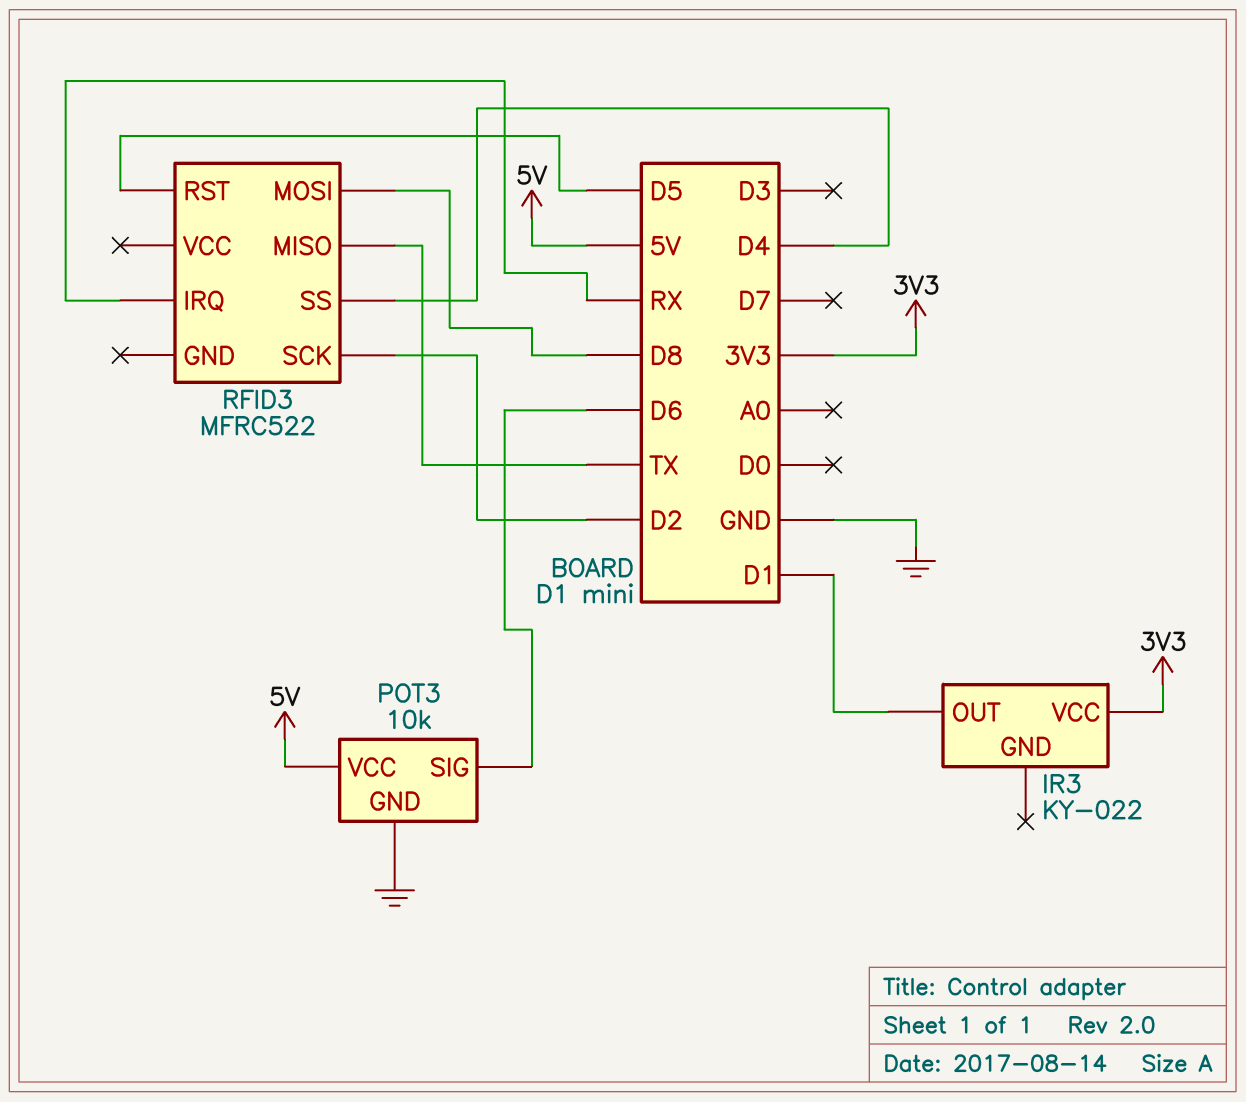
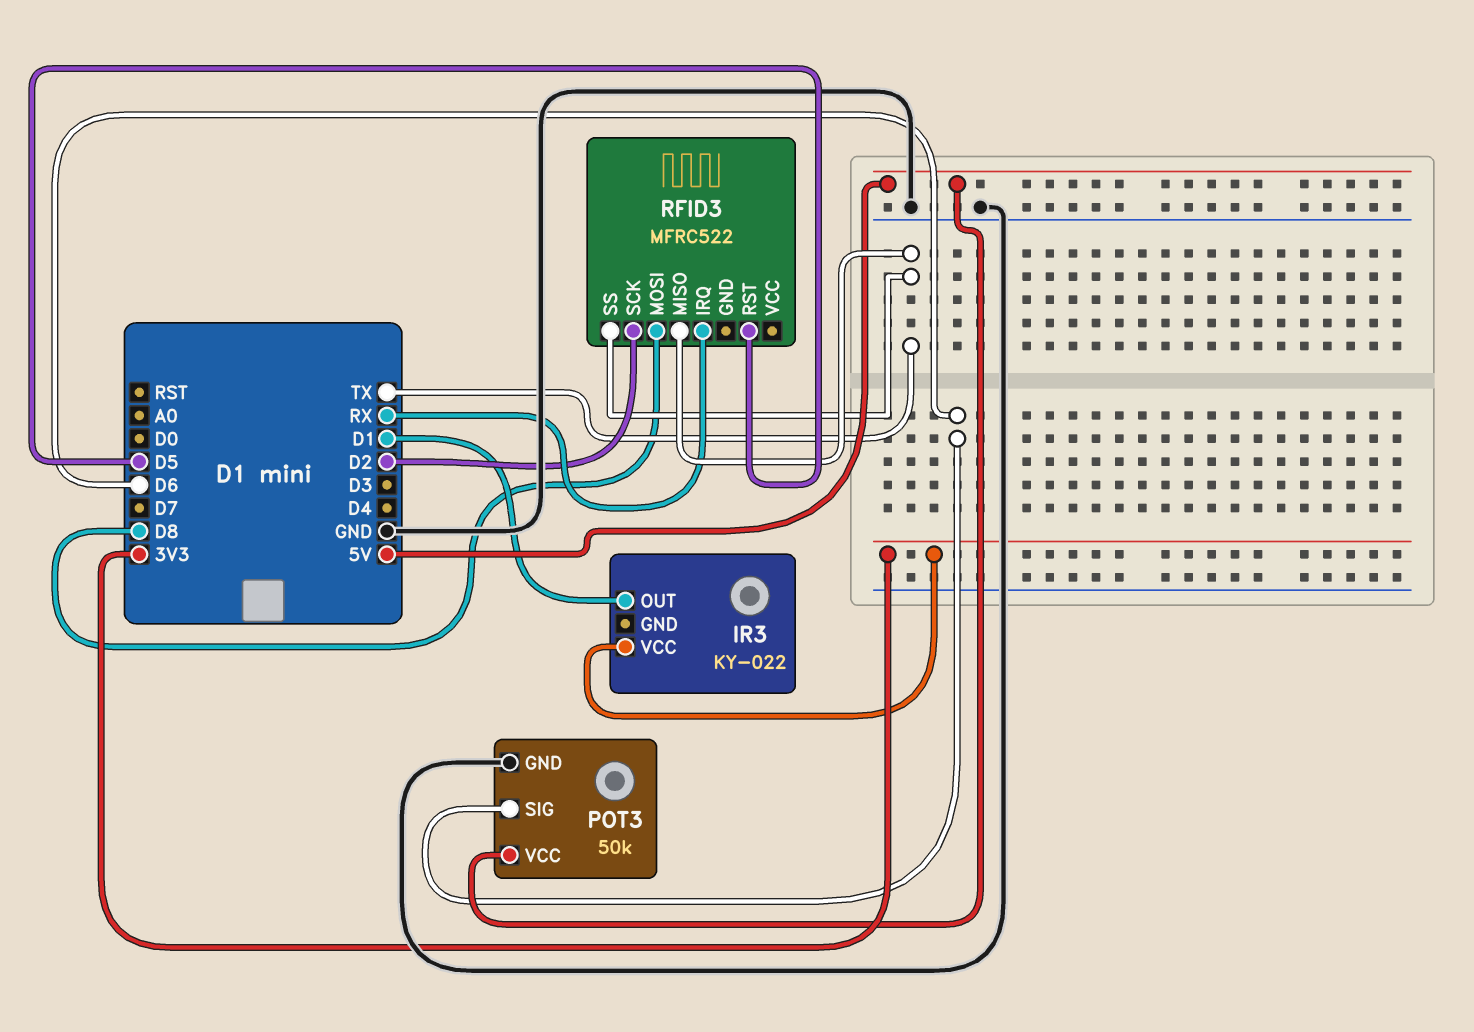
POT3: 10k -> 50k
RFID3 pin SS: D4 -> TX

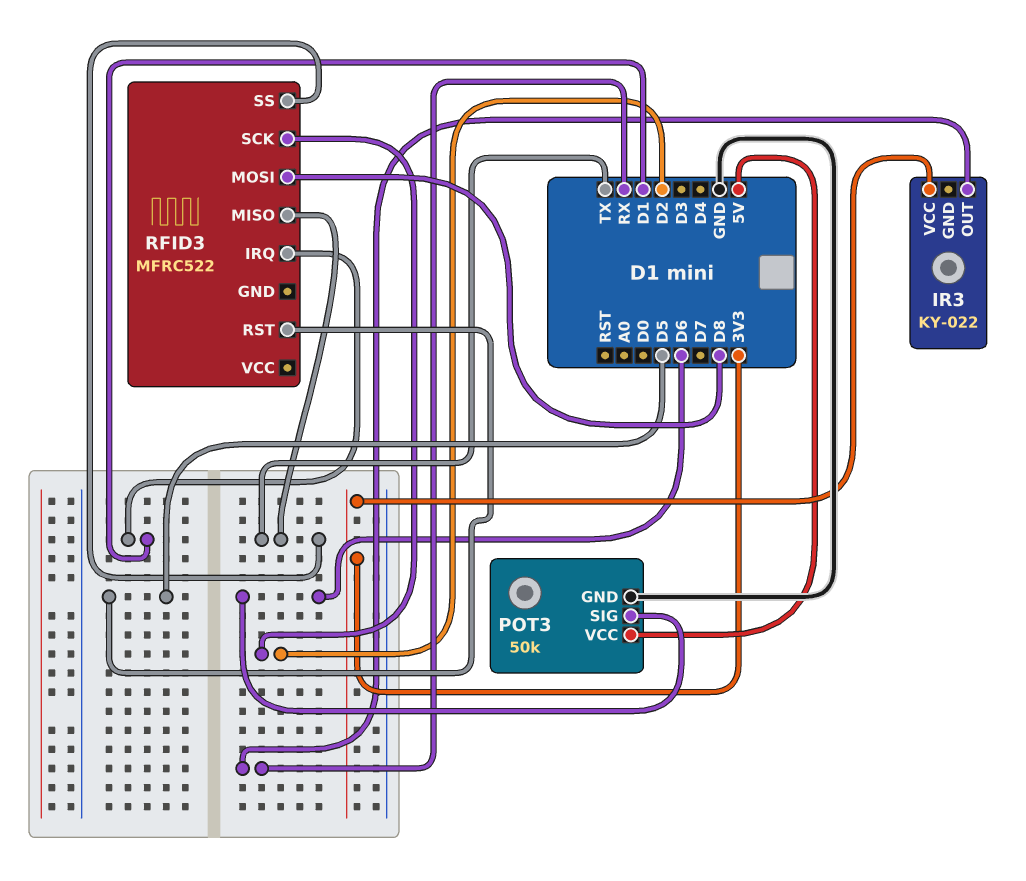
IR3 pin OUT: D1 -> RX
RFID3 pin IRQ: RX -> D1

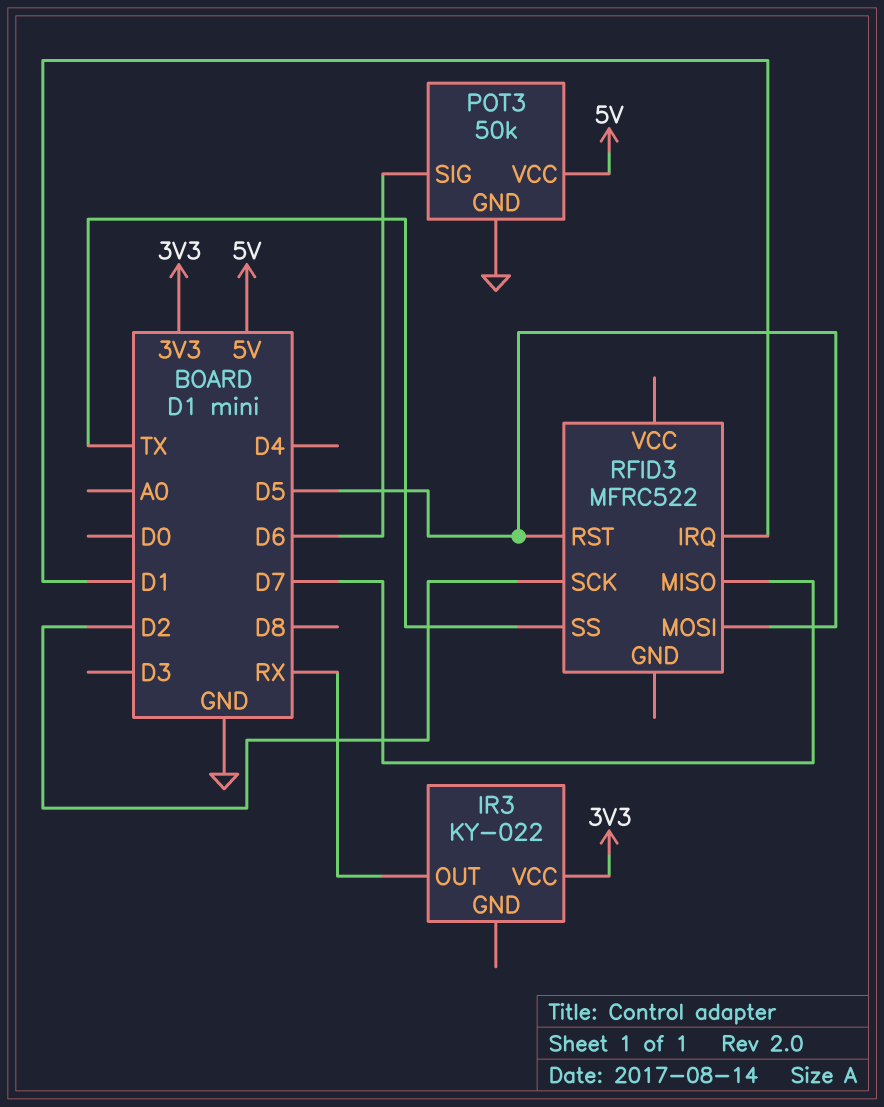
RFID3 pin MISO: TX -> D7
RFID3 pin MOSI: D8 -> D5

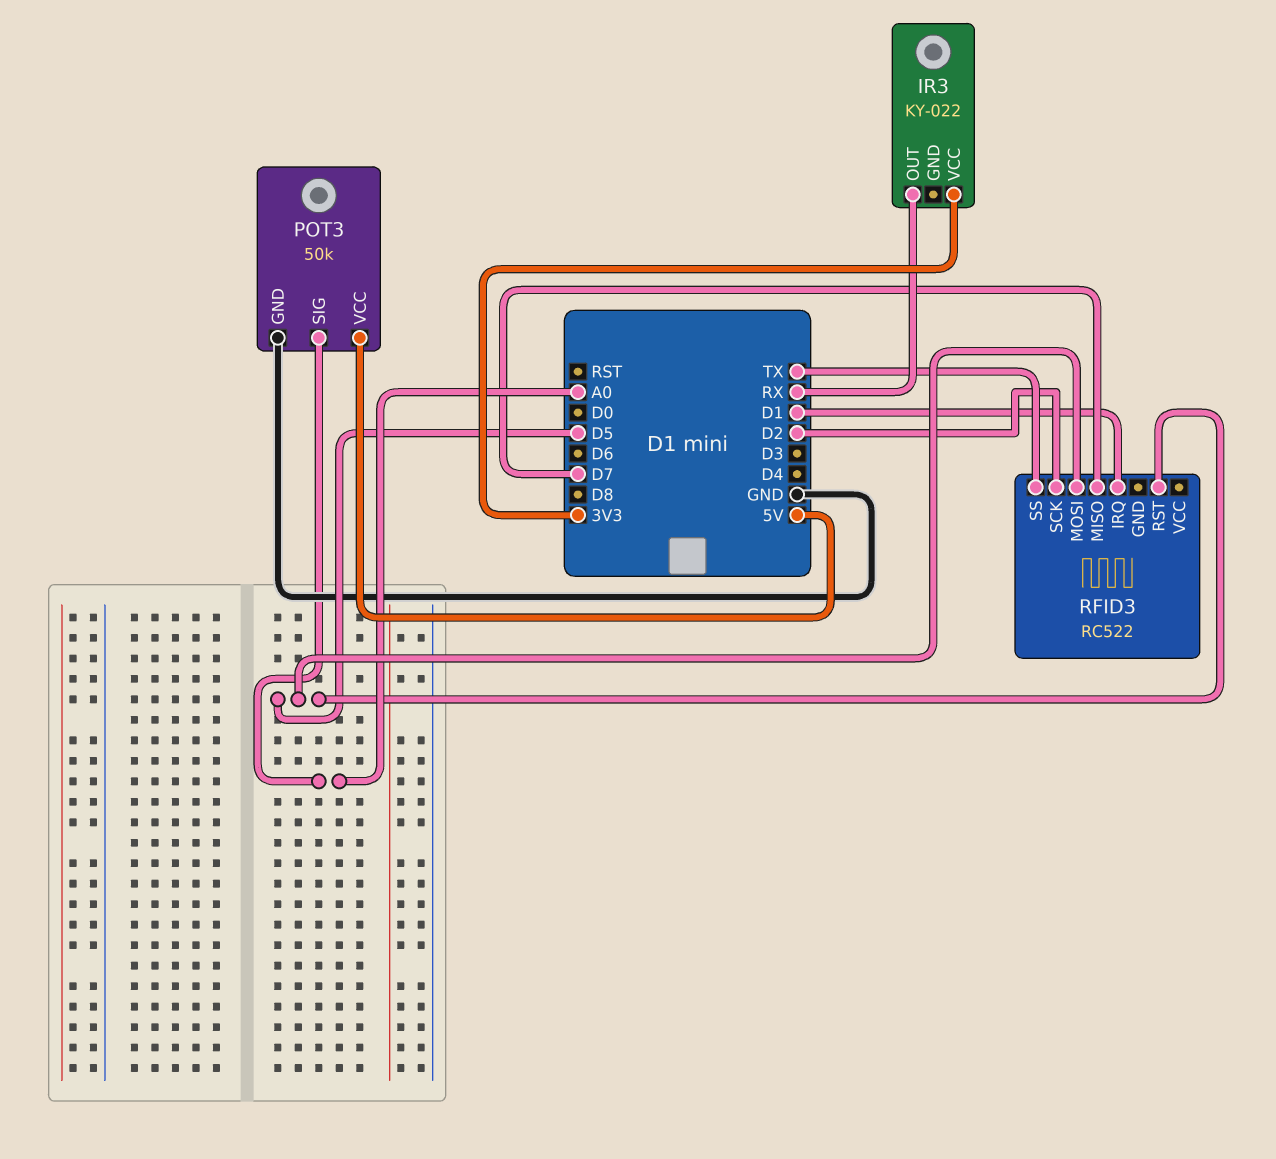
POT3 pin SIG: D6 -> A0
RFID3: MFRC522 -> RC522

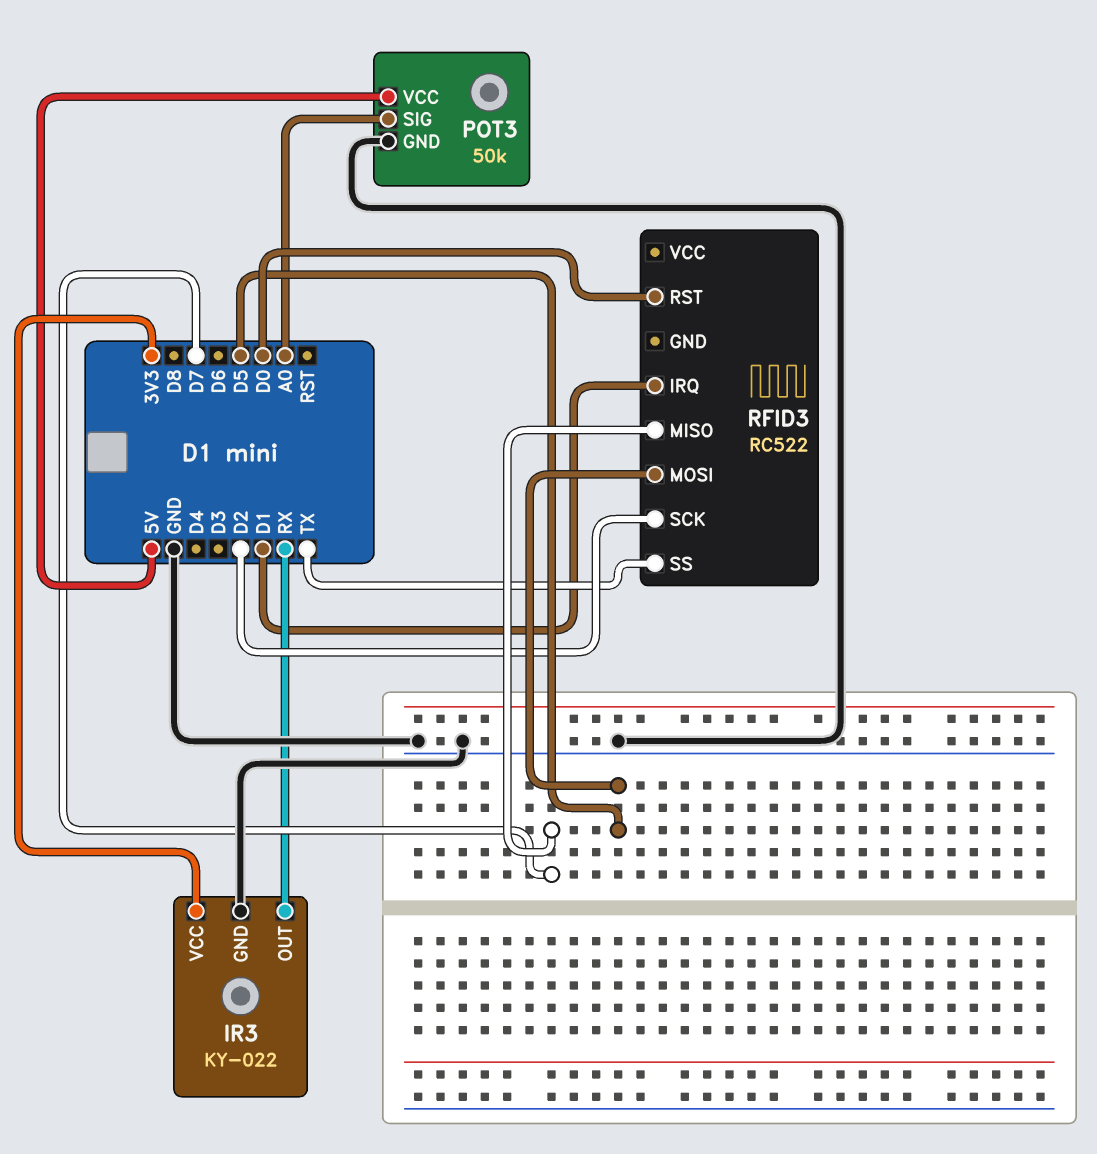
IR3 pin GND: none -> GND
RFID3 pin RST: D5 -> D0

